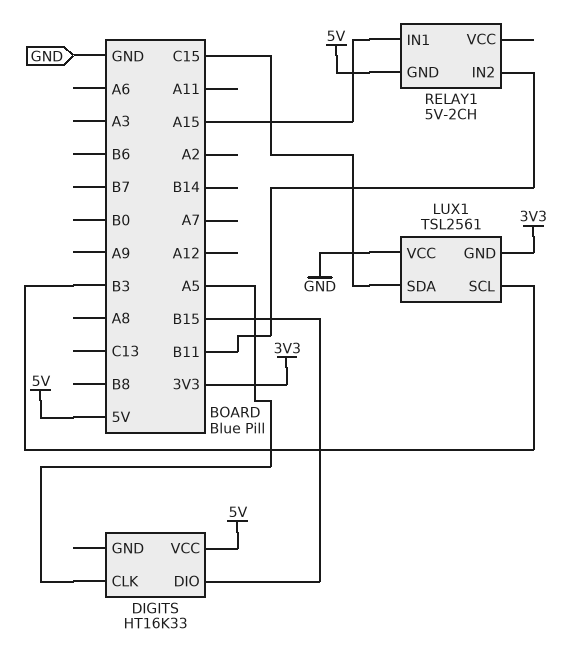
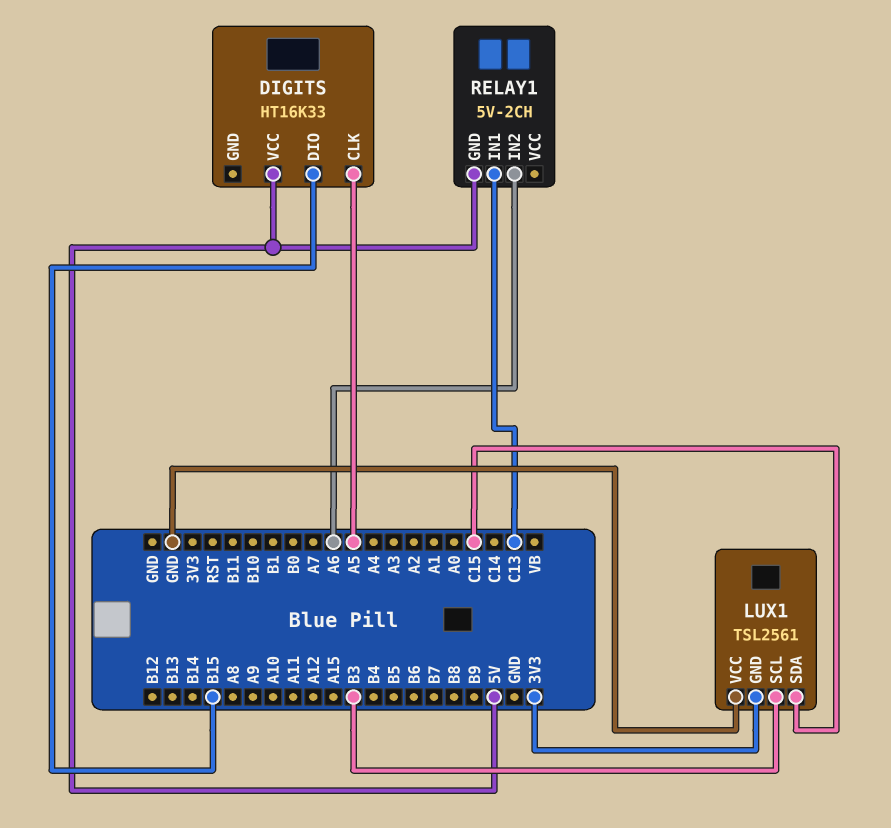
RELAY1 pin IN1: A15 -> C13
RELAY1 pin IN2: B11 -> A6

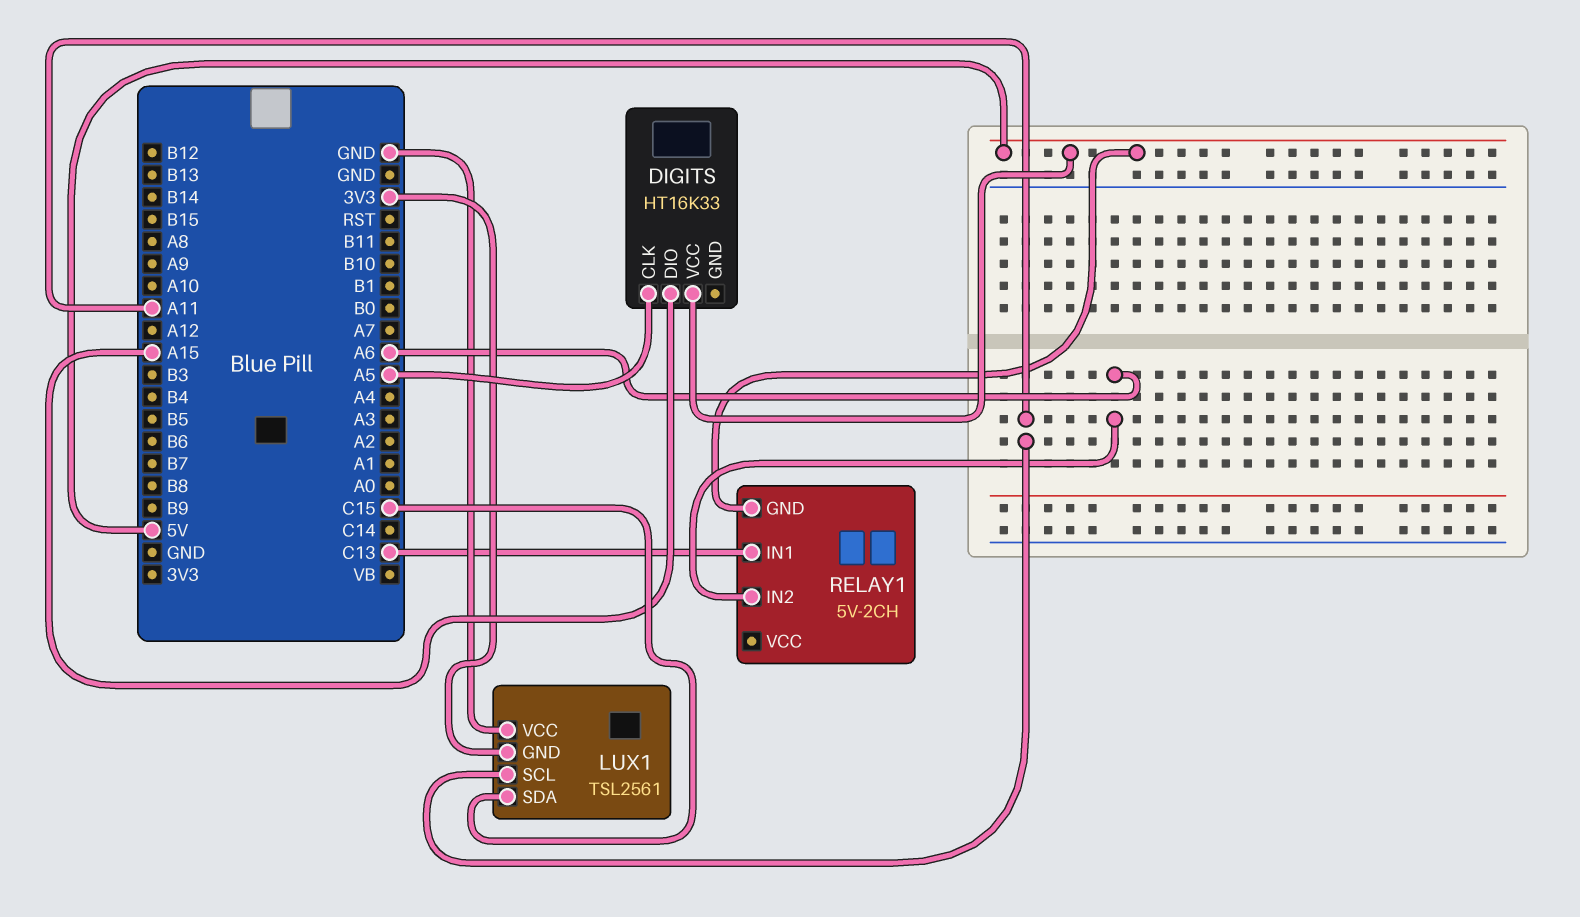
DIGITS pin DIO: B15 -> A15
LUX1 pin SCL: B3 -> A11

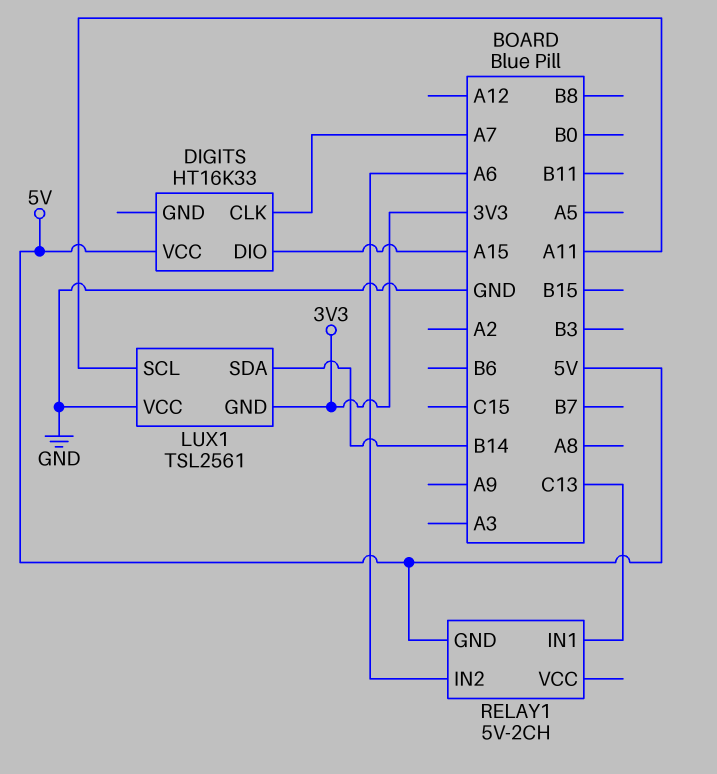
DIGITS pin CLK: A5 -> A7
LUX1 pin SDA: C15 -> B14

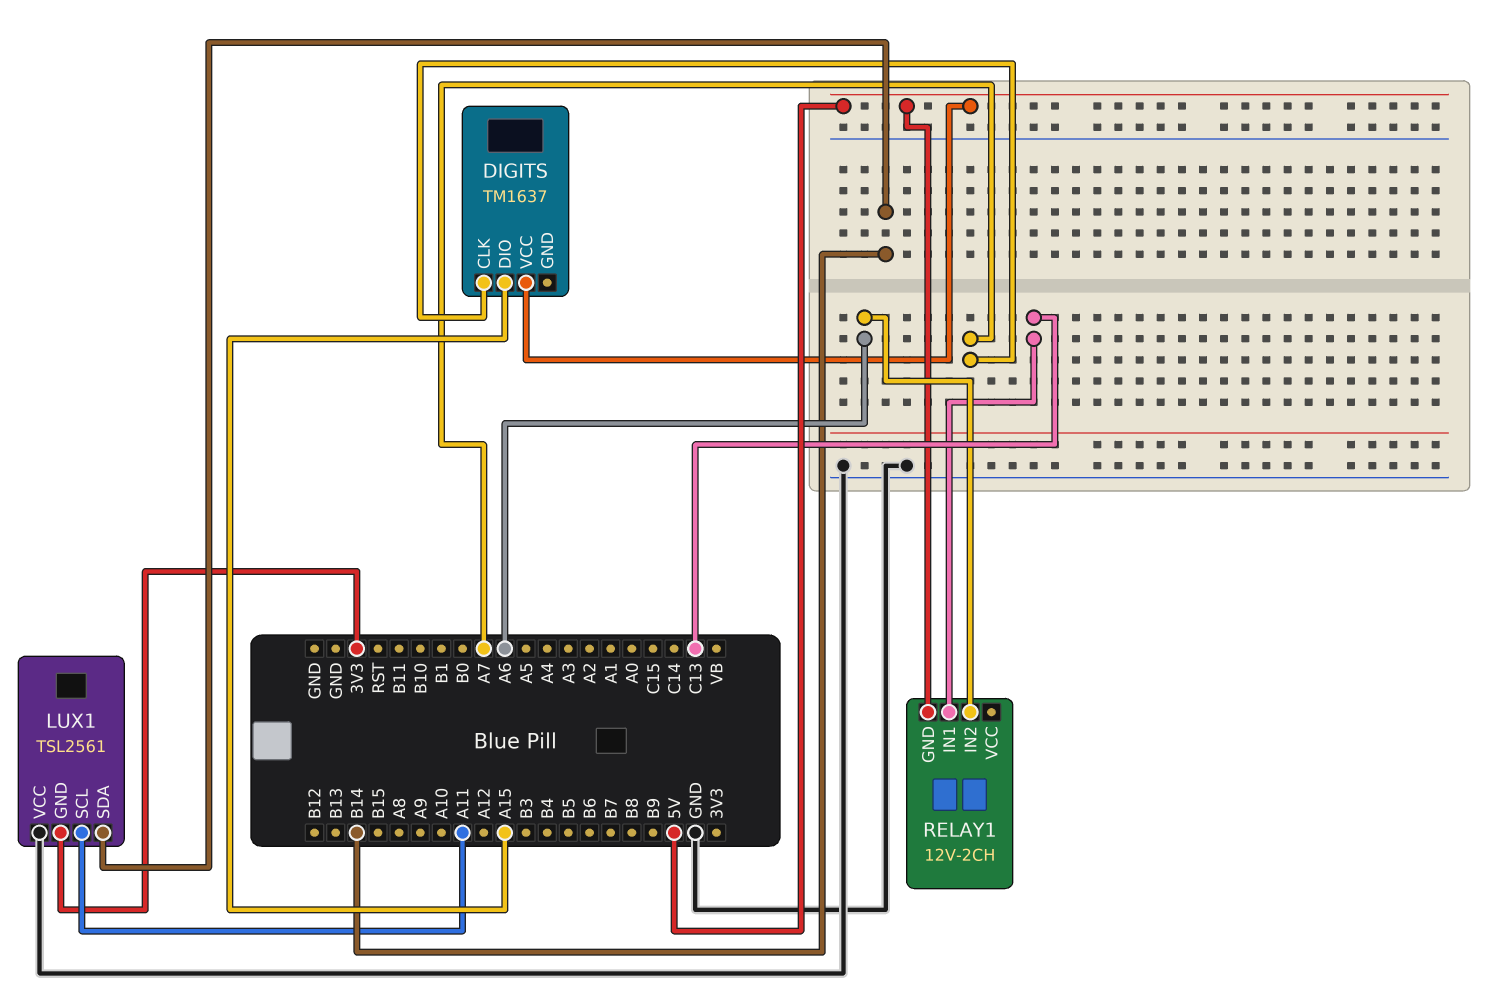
DIGITS: HT16K33 -> TM1637
RELAY1: 5V-2CH -> 12V-2CH

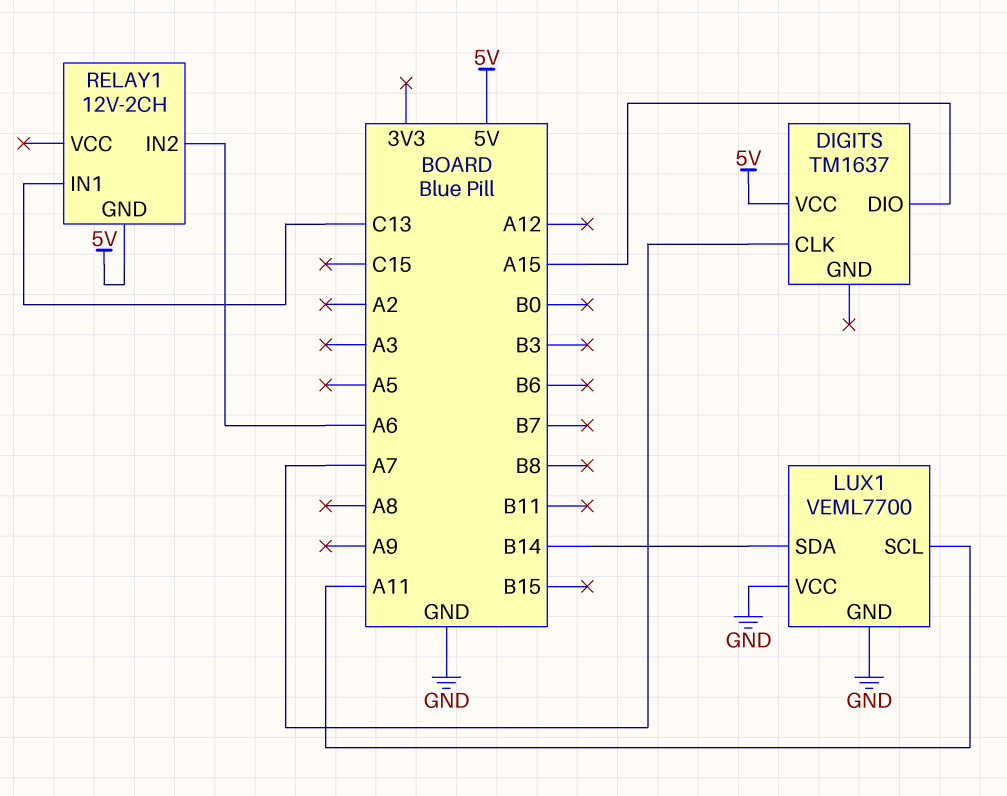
LUX1: TSL2561 -> VEML7700
LUX1 pin GND: 3V3 -> GND

